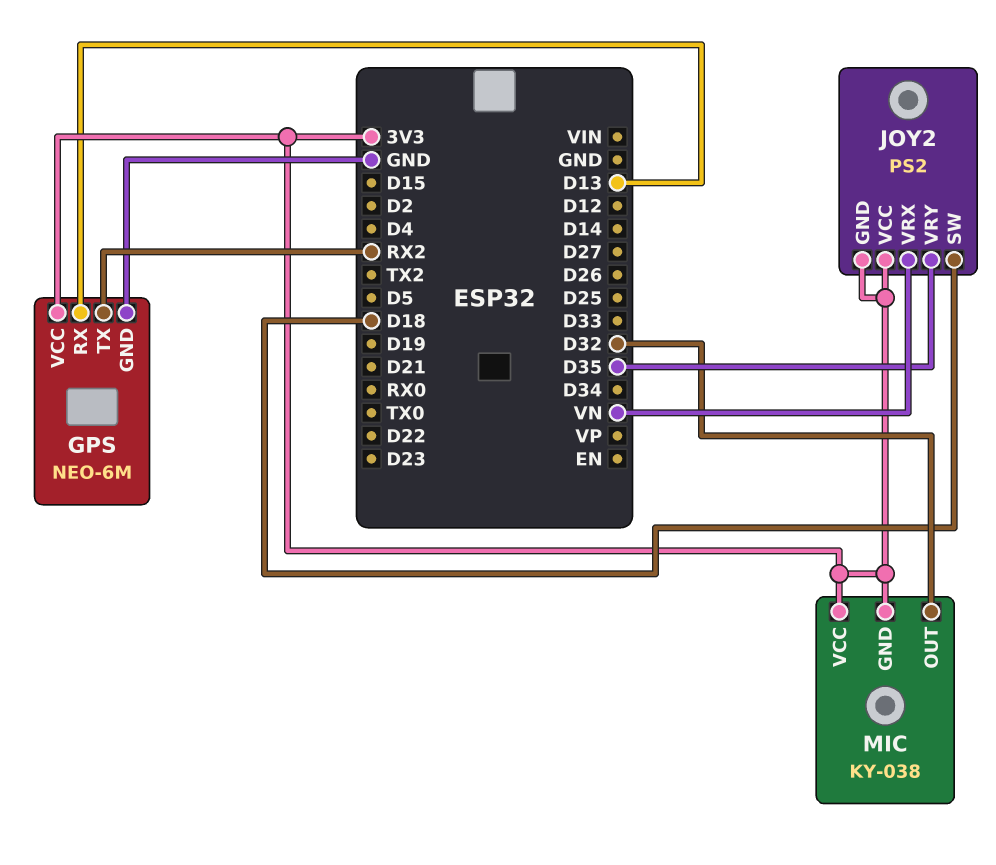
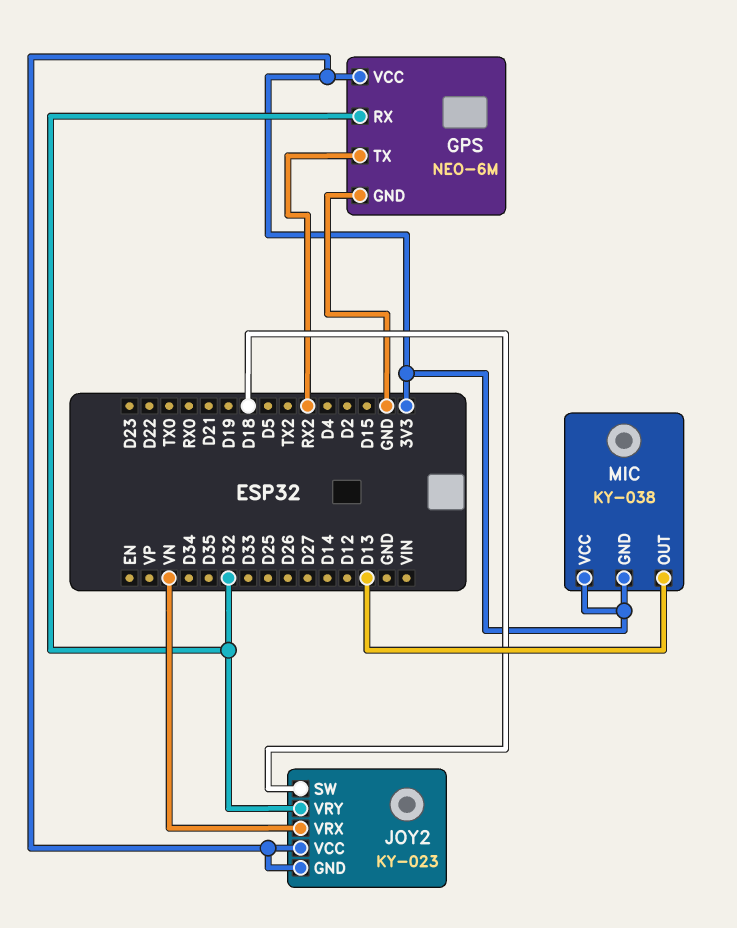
GPS pin RX: D13 -> D32
JOY2: PS2 -> KY-023
JOY2 pin VRY: D35 -> D32
MIC pin OUT: D32 -> D13

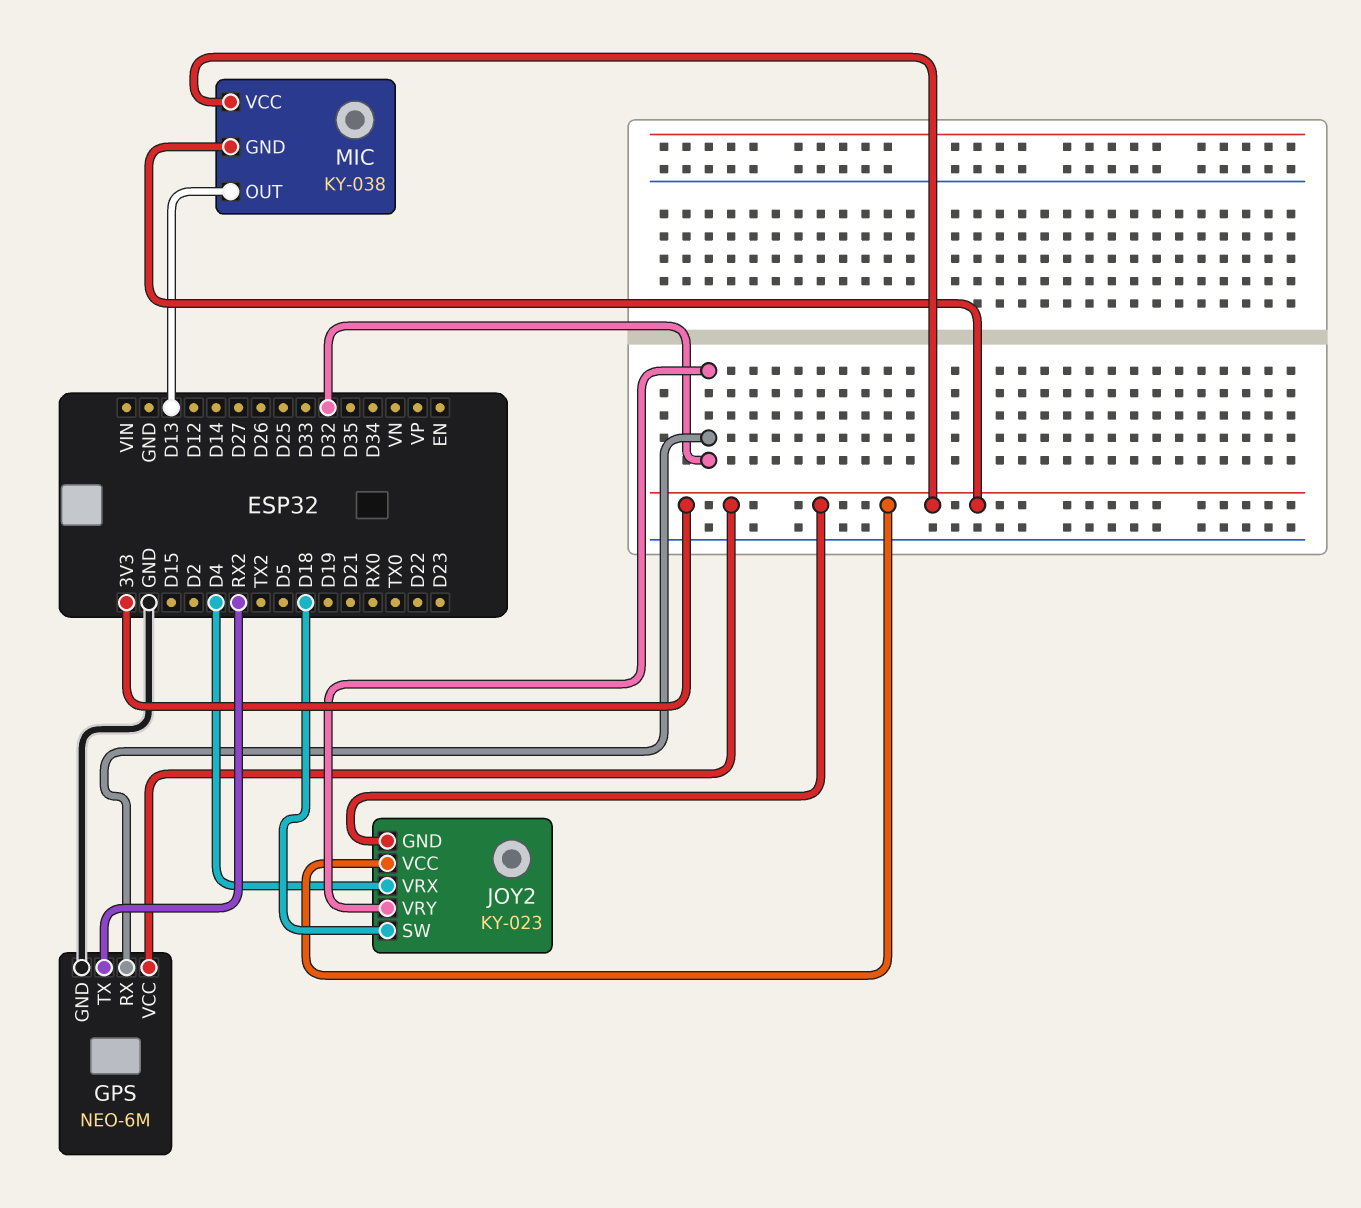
JOY2 pin VRX: VN -> D4

